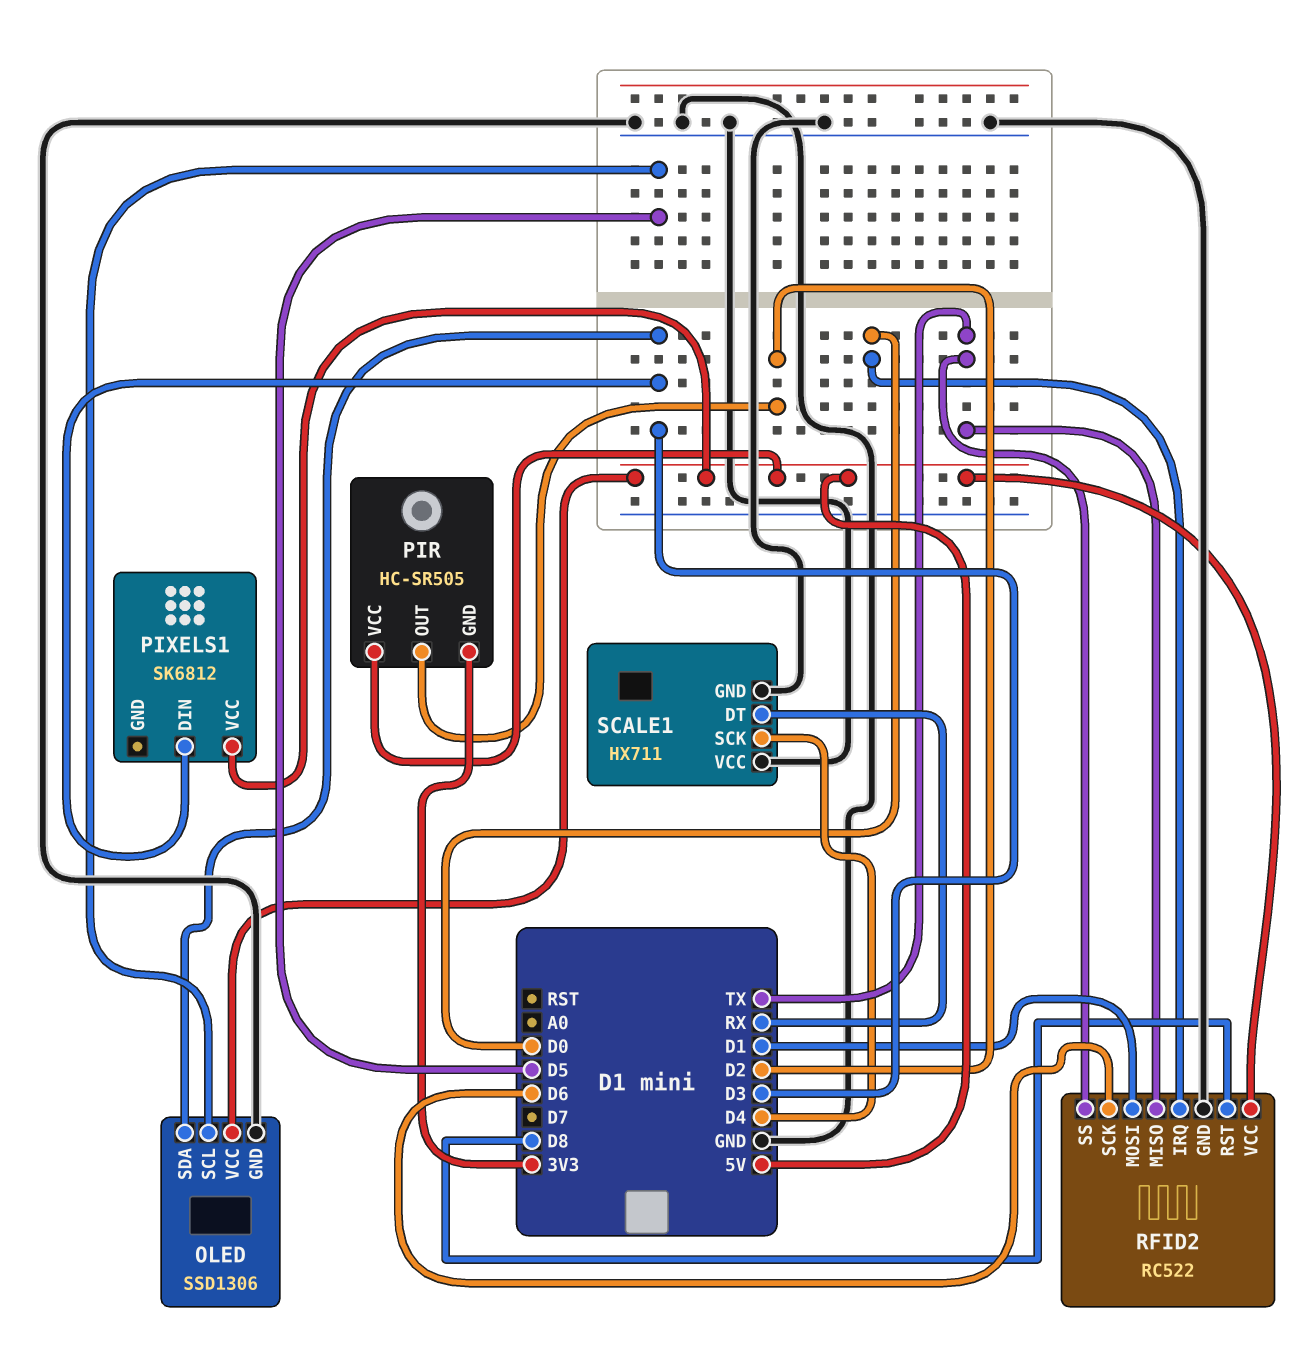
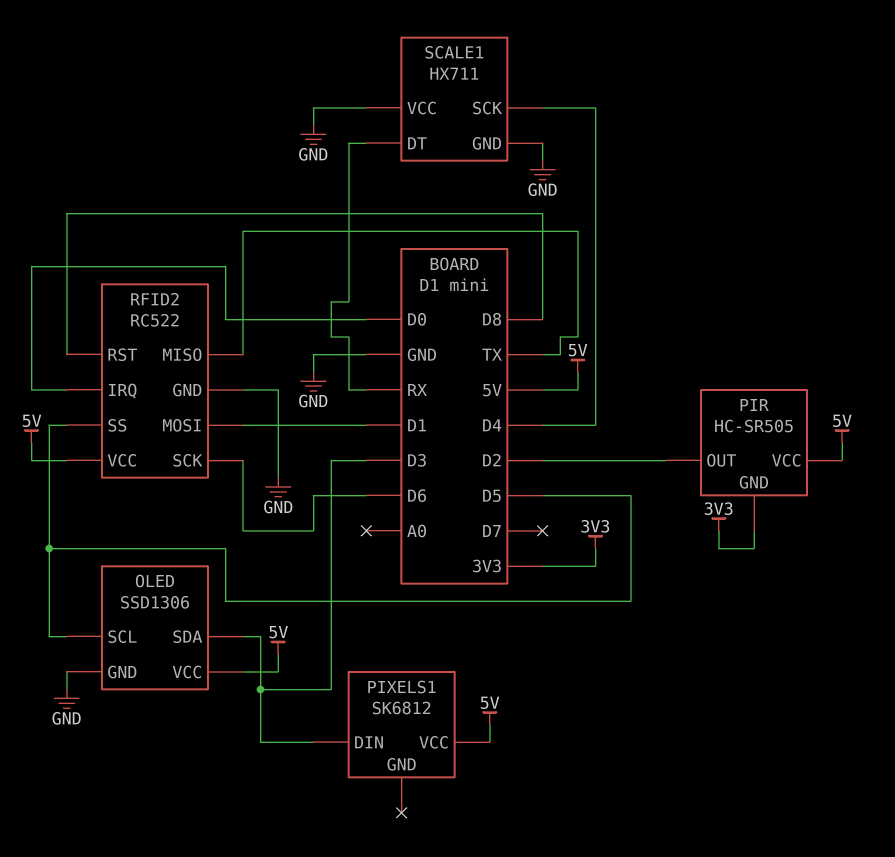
RFID2 pin SS: TX -> D5

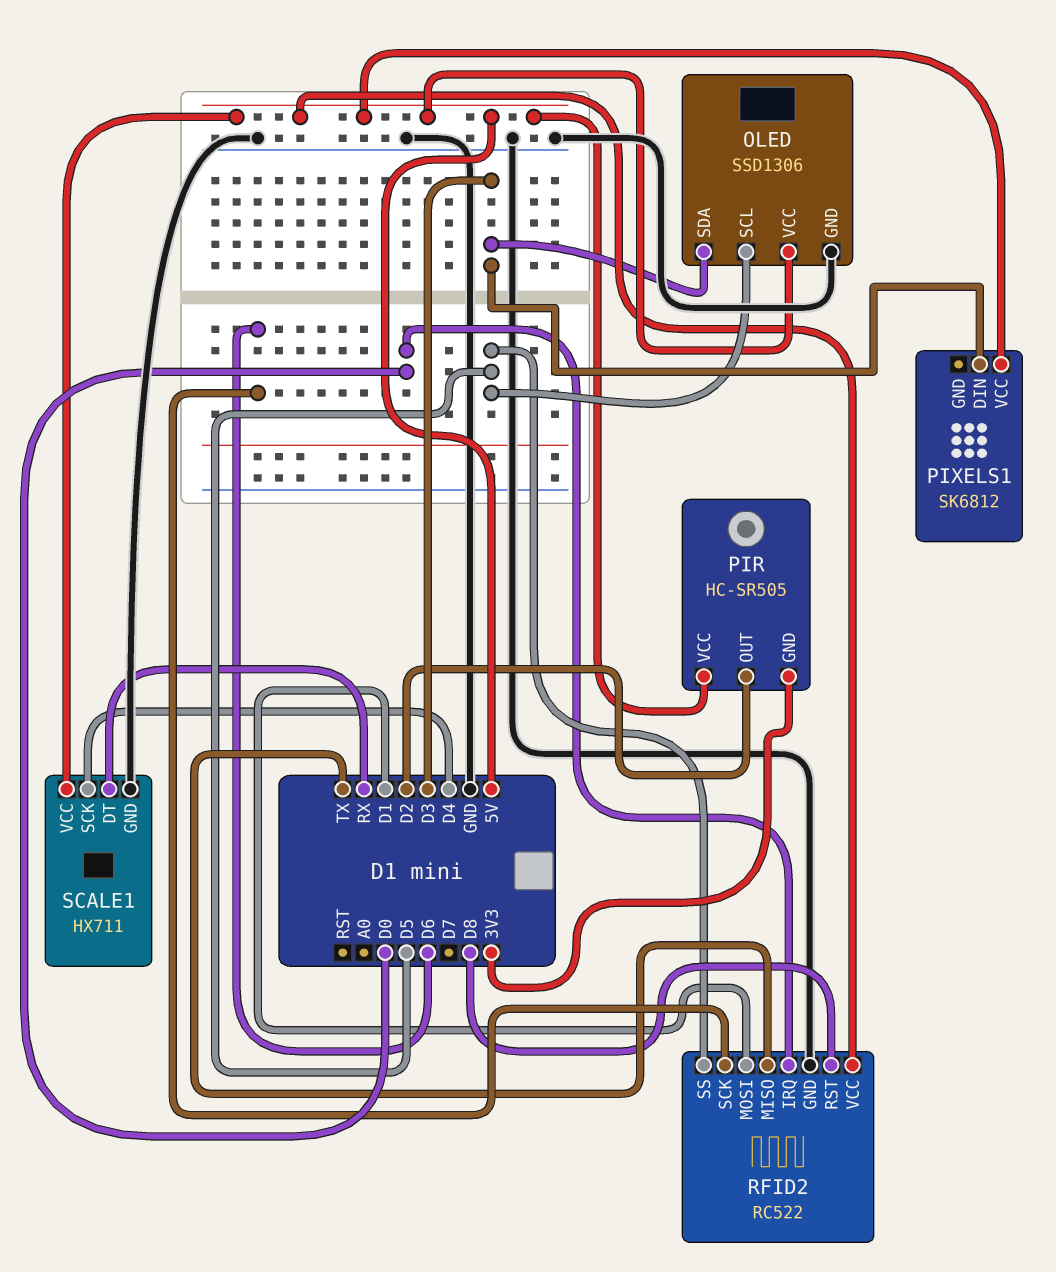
SCALE1 pin VCC: GND -> 5V

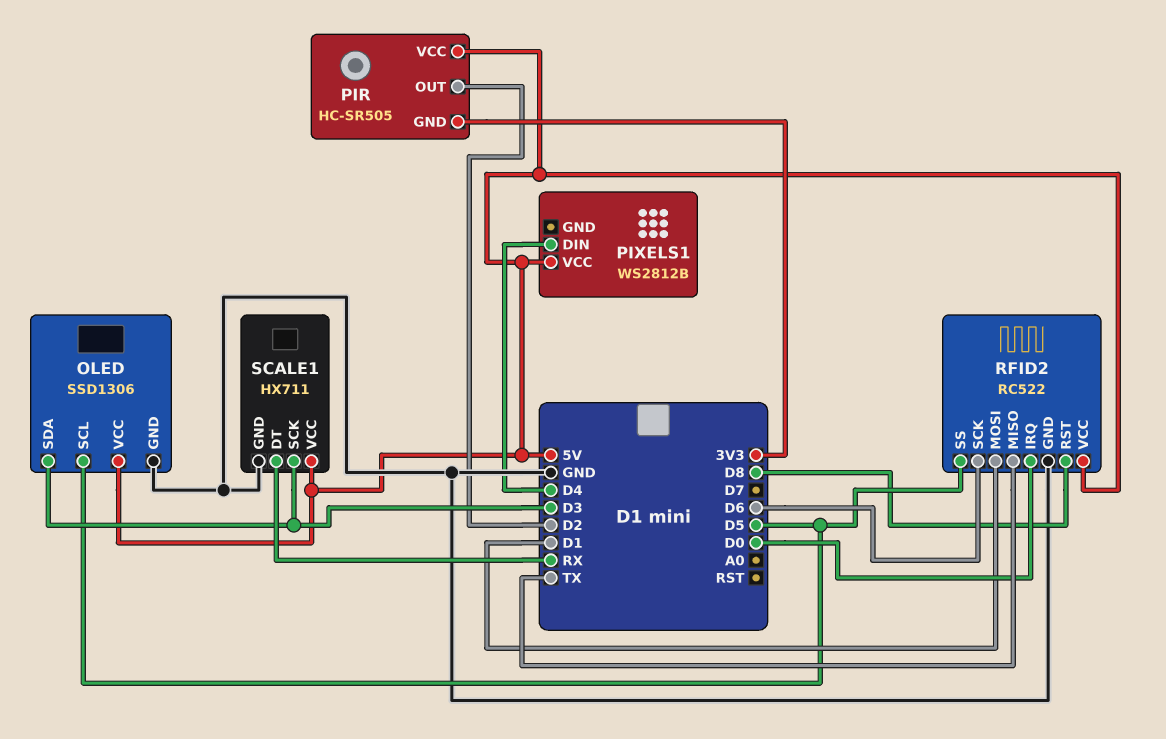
PIXELS1: SK6812 -> WS2812B
PIXELS1 pin DIN: D3 -> D4
SCALE1 pin SCK: D4 -> D3

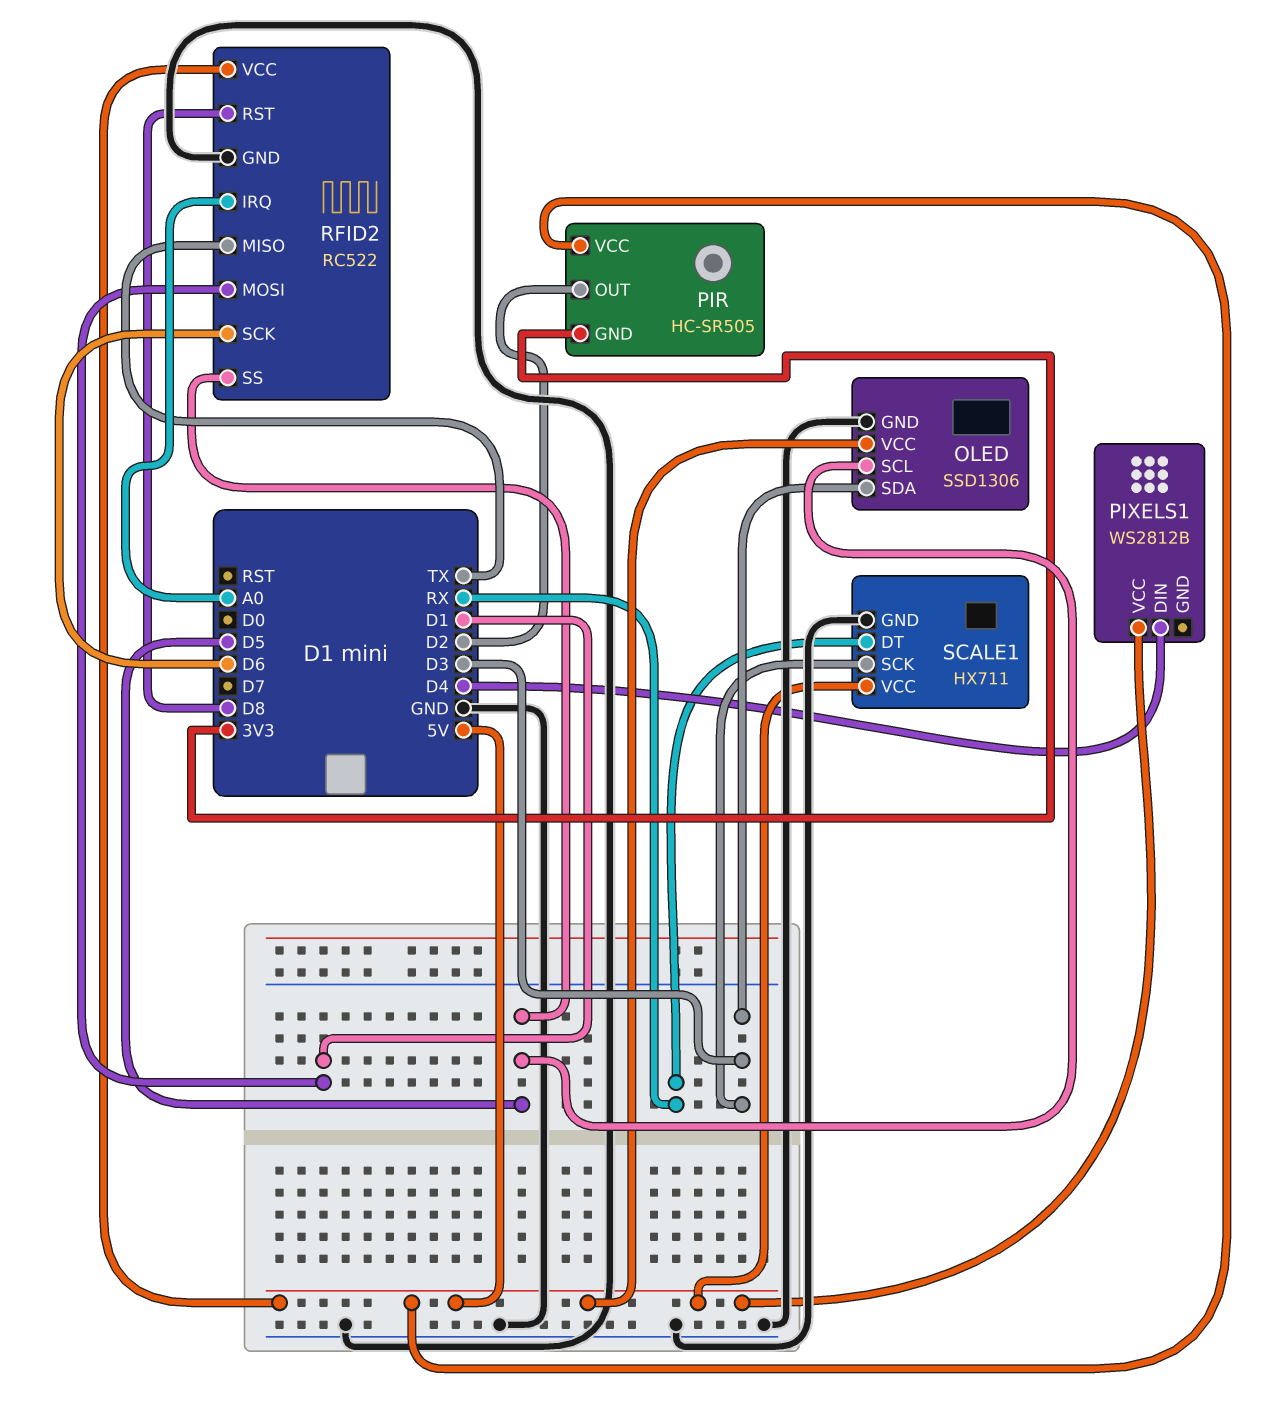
RFID2 pin IRQ: D0 -> A0

